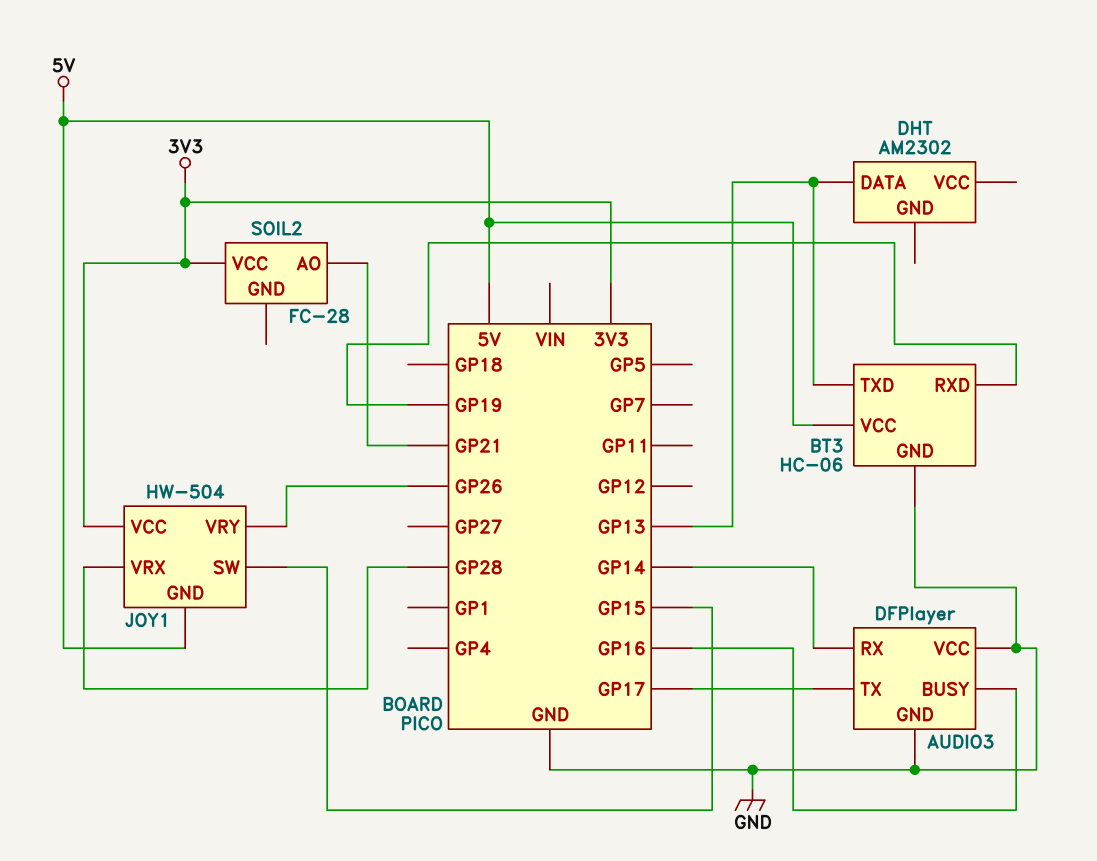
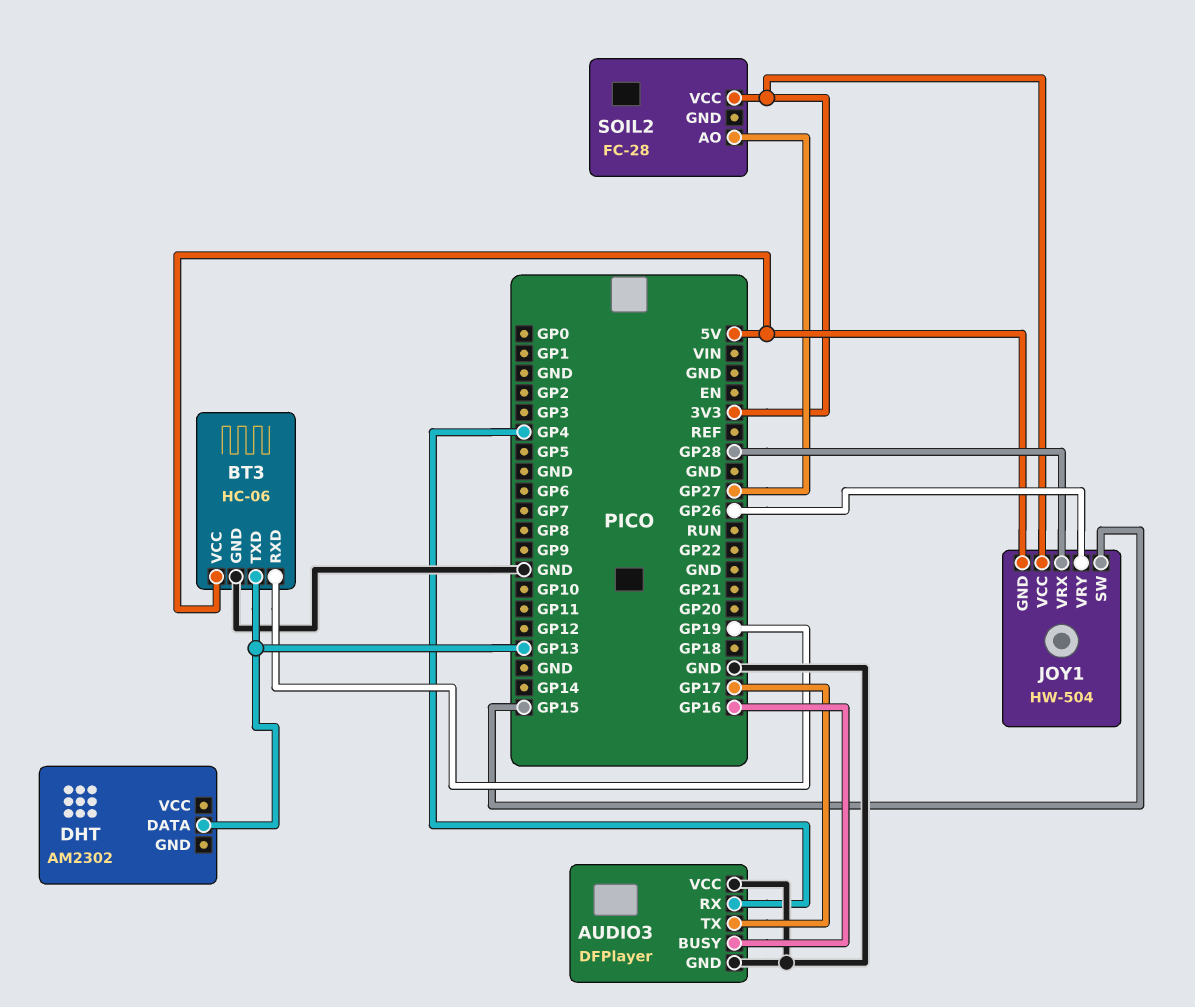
AUDIO3 pin RX: GP14 -> GP4
SOIL2 pin AO: GP21 -> GP27

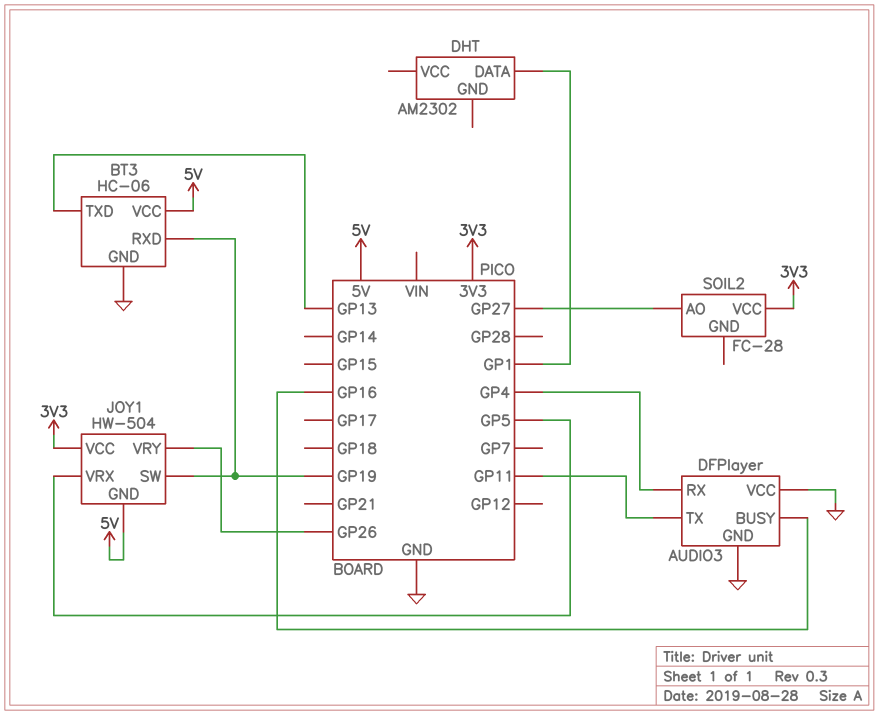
AUDIO3 pin TX: GP17 -> GP11
DHT pin DATA: GP13 -> GP1
JOY1 pin SW: GP15 -> GP19
JOY1 pin VRX: GP28 -> GP5

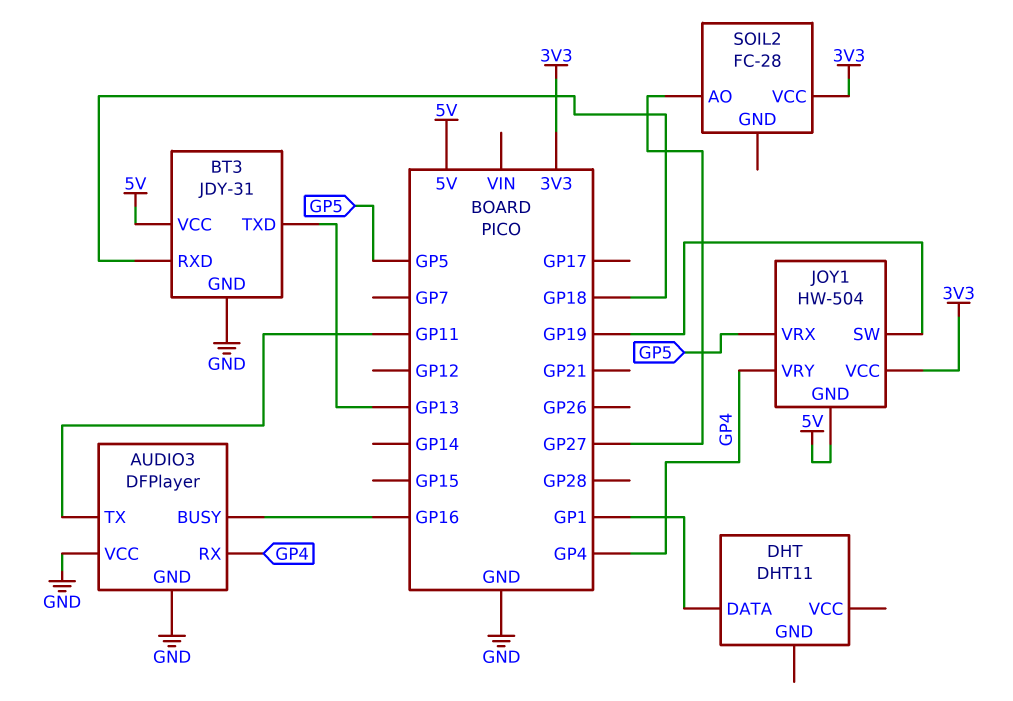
BT3: HC-06 -> JDY-31
BT3 pin RXD: GP19 -> GP18
DHT: AM2302 -> DHT11
JOY1 pin VRY: GP26 -> GP4

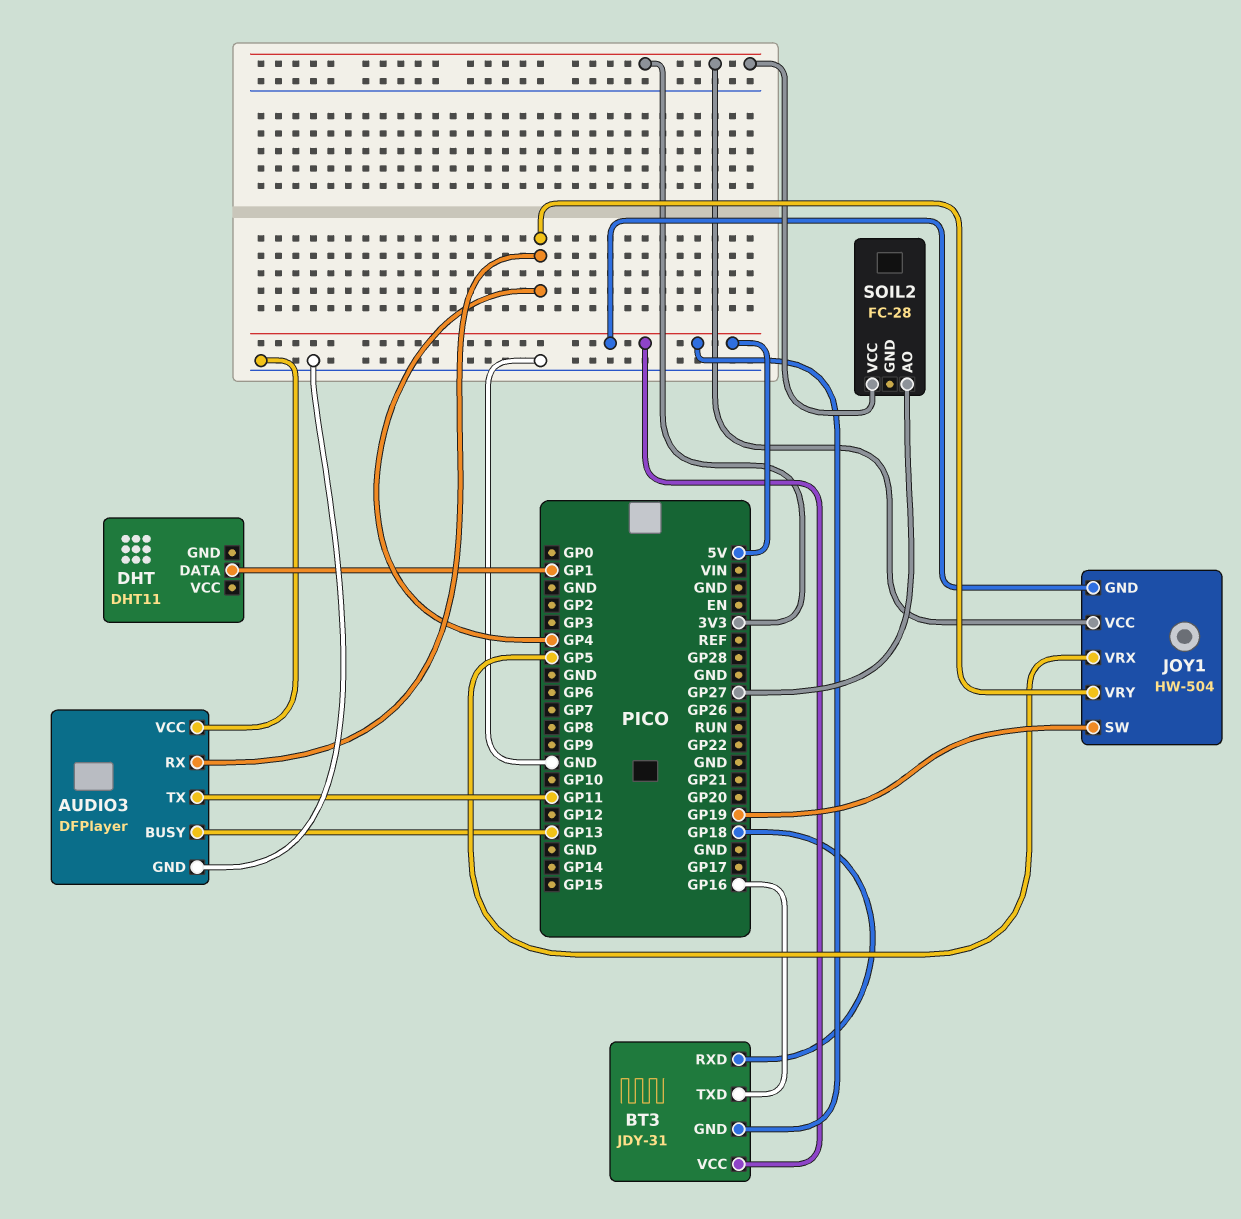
AUDIO3 pin BUSY: GP16 -> GP13
BT3 pin GND: GND -> 5V
BT3 pin TXD: GP13 -> GP16

